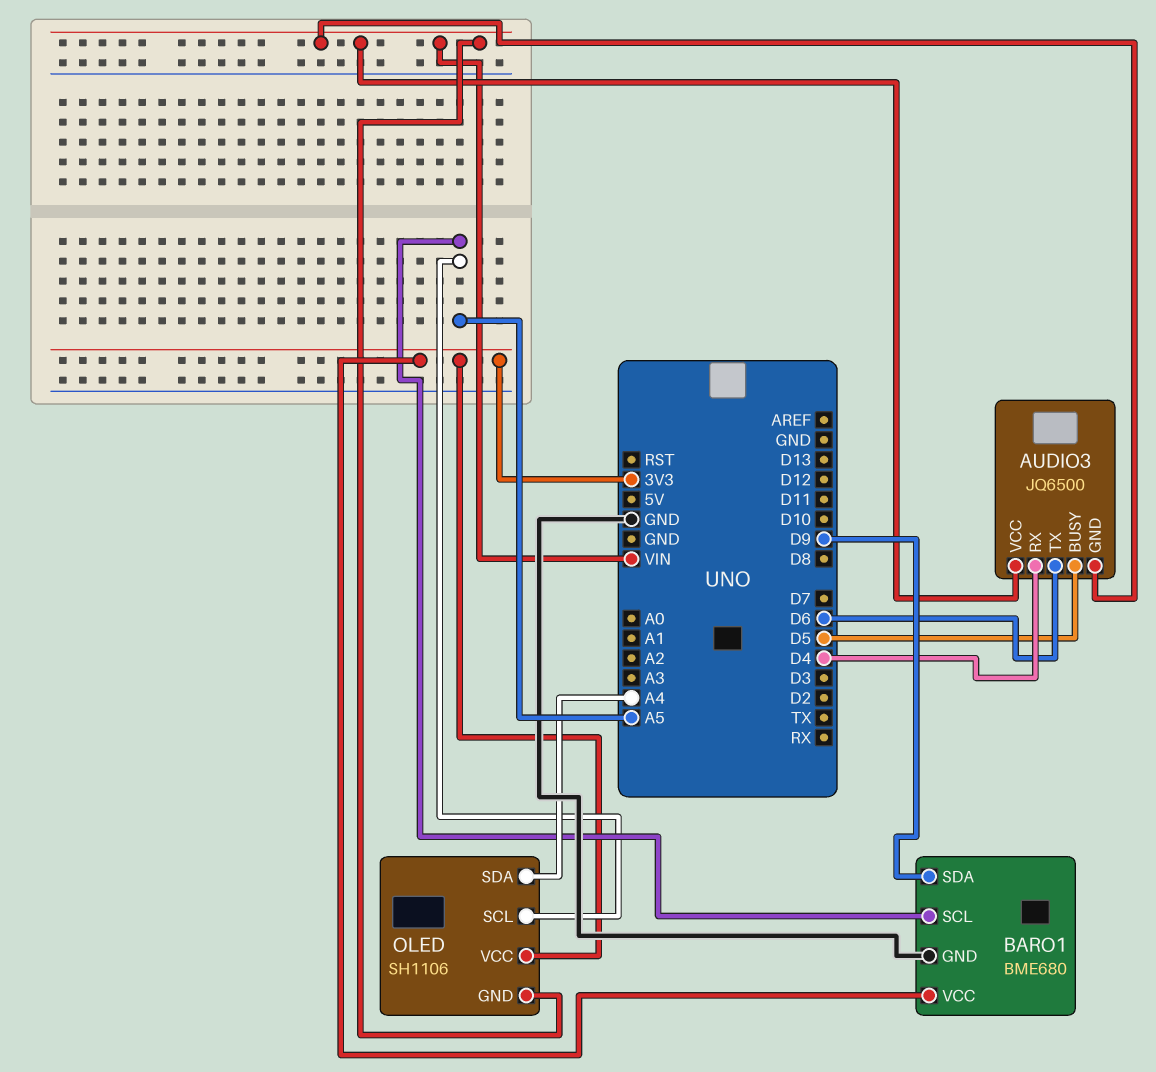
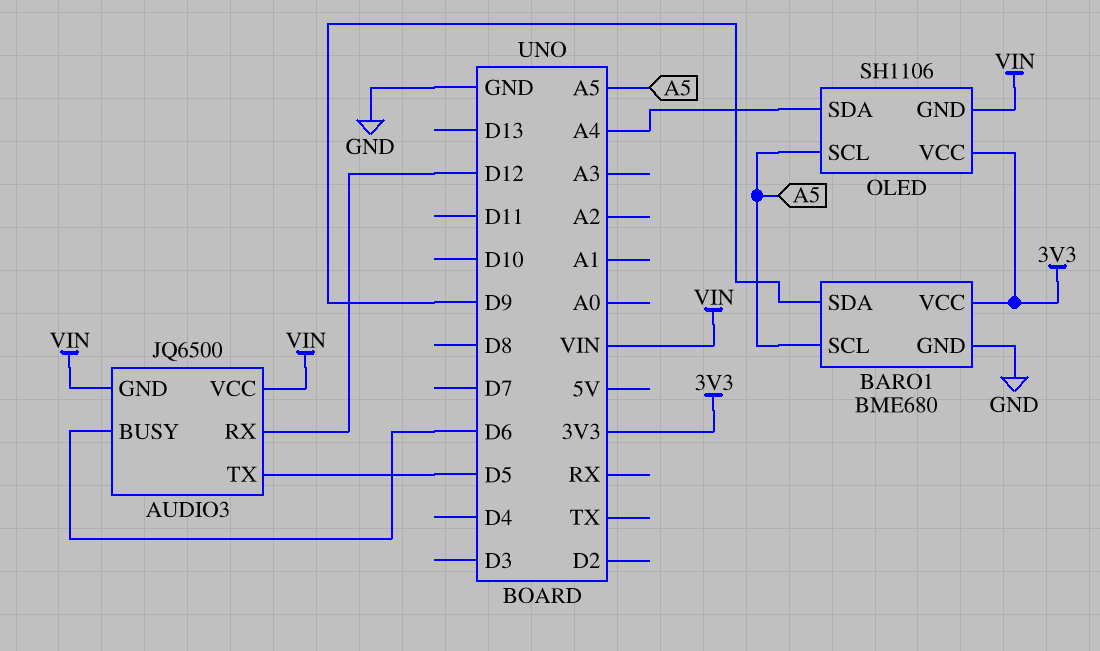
AUDIO3 pin BUSY: D5 -> D6
AUDIO3 pin RX: D4 -> D12
AUDIO3 pin TX: D6 -> D5

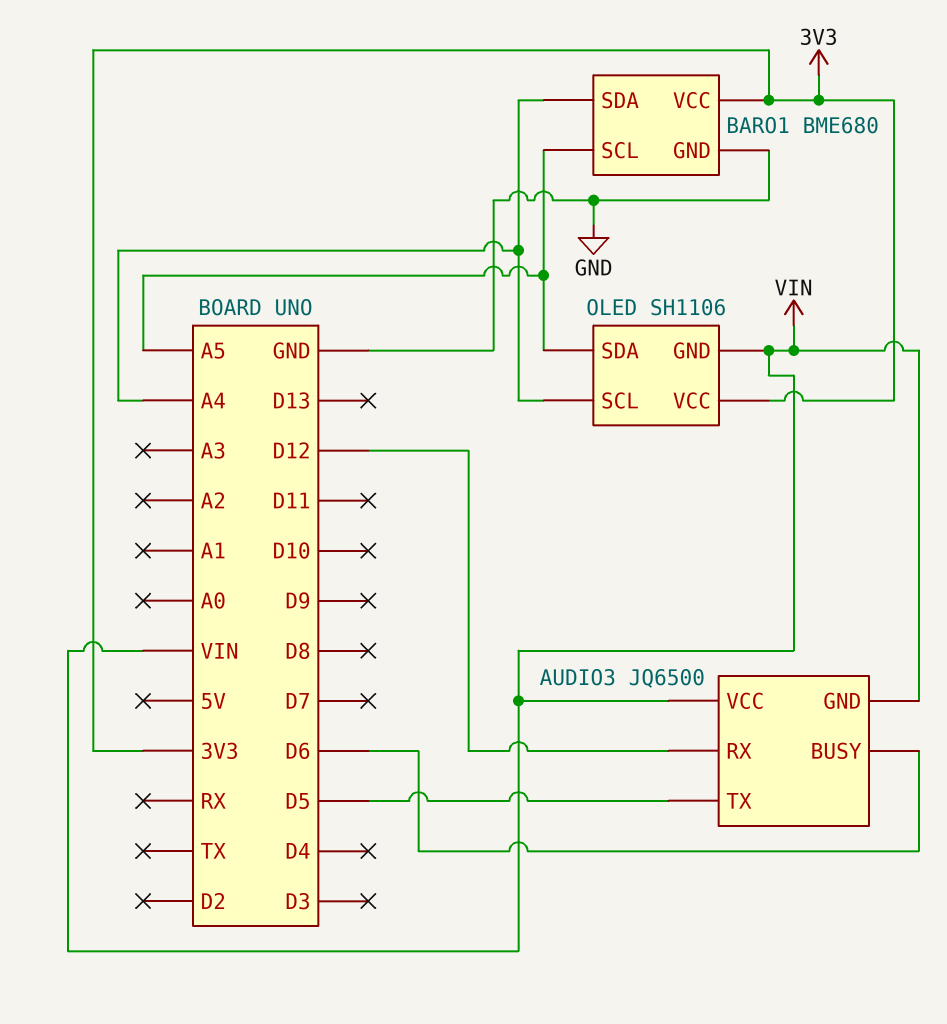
BARO1 pin SDA: D9 -> A4
OLED pin SCL: A5 -> A4
OLED pin SDA: A4 -> A5

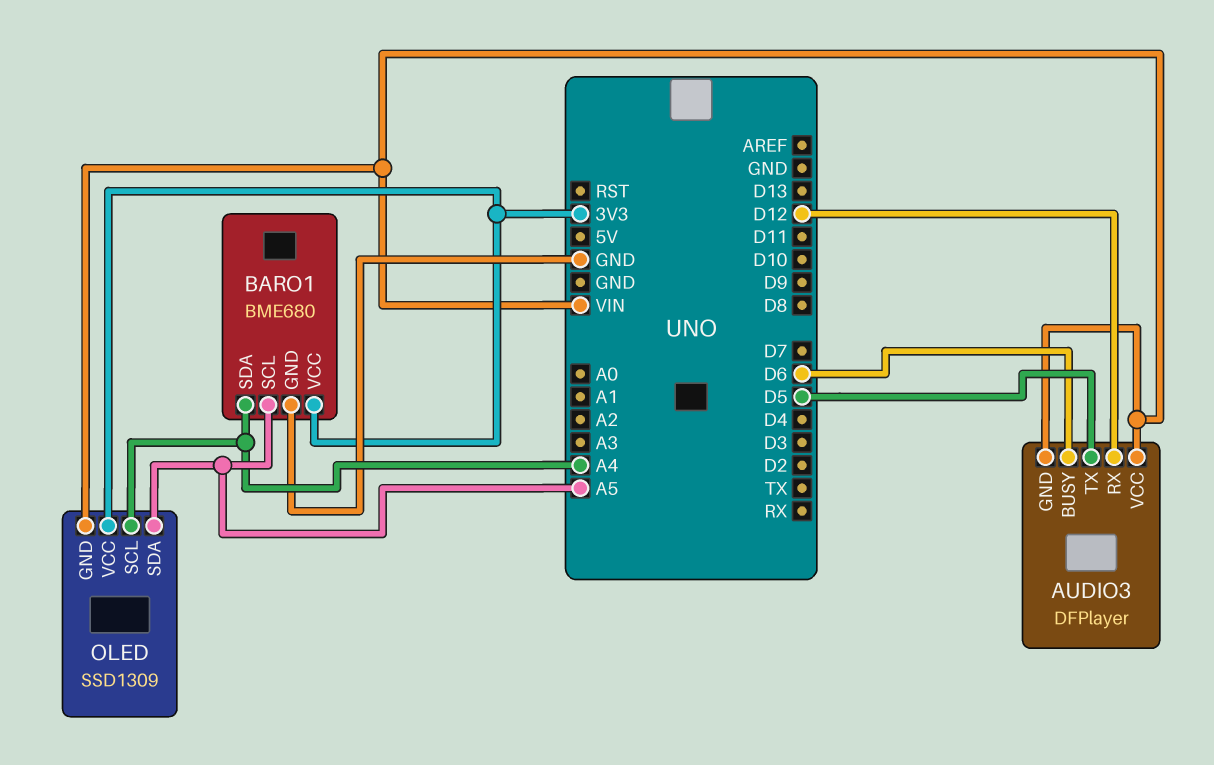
AUDIO3: JQ6500 -> DFPlayer
OLED: SH1106 -> SSD1309

